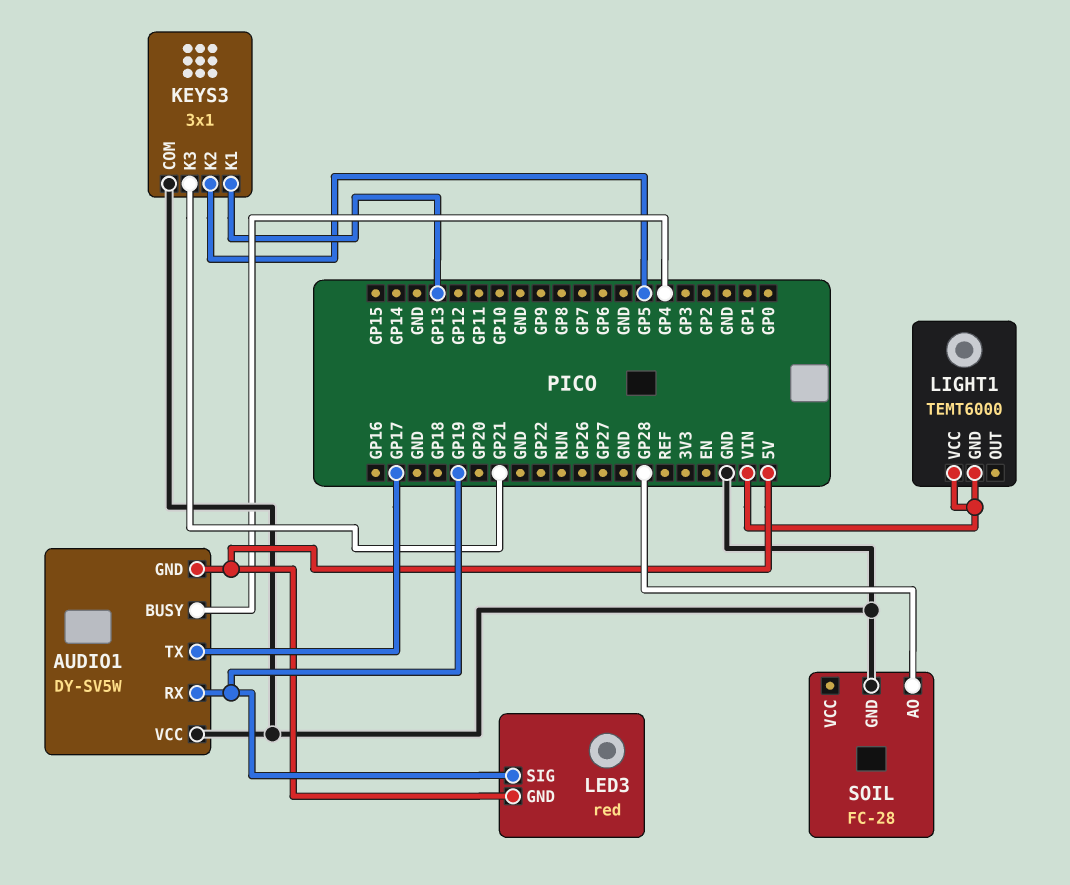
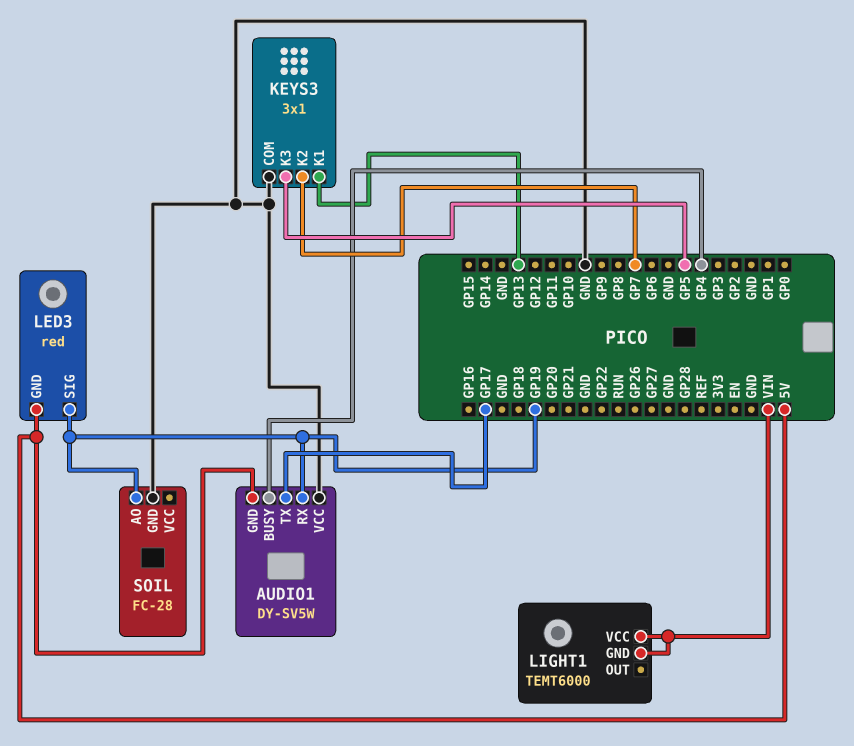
KEYS3 pin K2: GP5 -> GP7
KEYS3 pin K3: GP21 -> GP5
SOIL pin AO: GP28 -> GP19

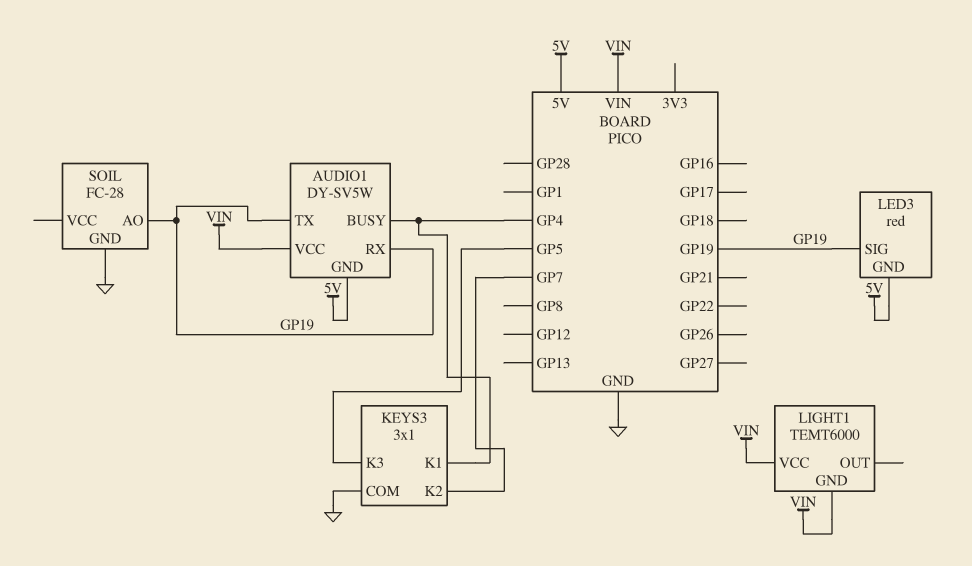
AUDIO1 pin TX: GP17 -> GP19
AUDIO1 pin VCC: GND -> VIN
KEYS3 pin K1: GP13 -> GP4

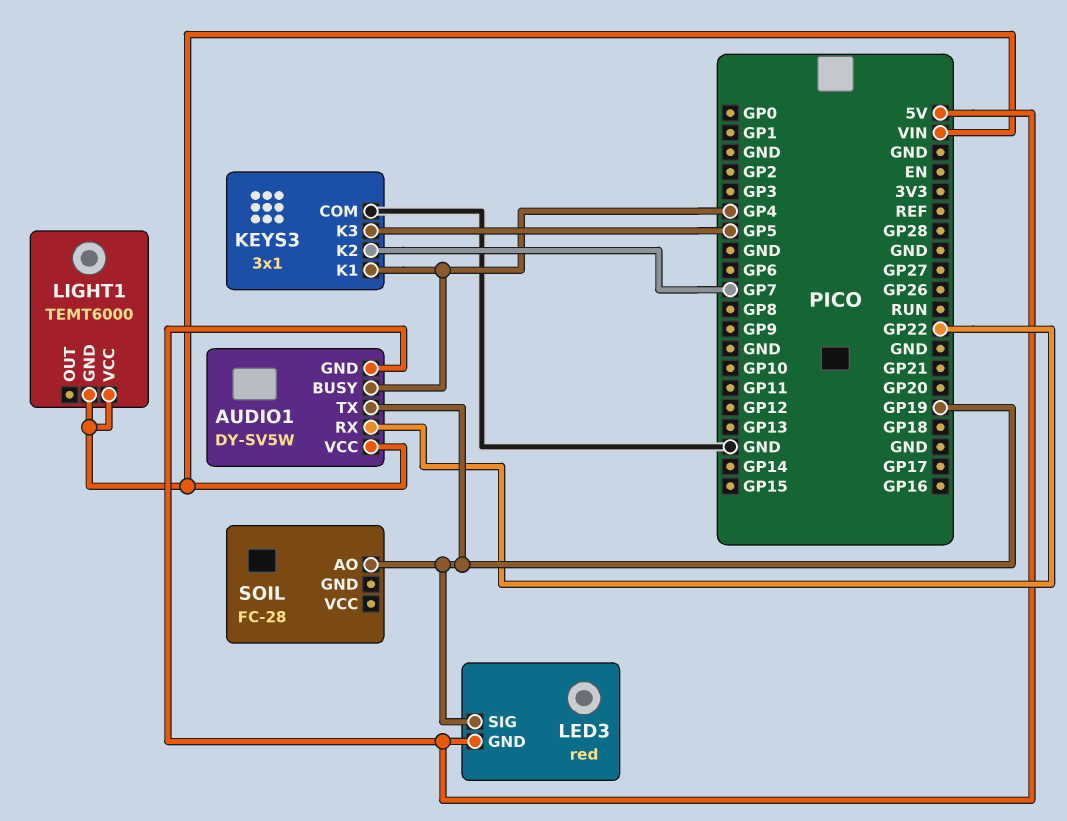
AUDIO1 pin RX: GP19 -> GP22
SOIL pin GND: GND -> none

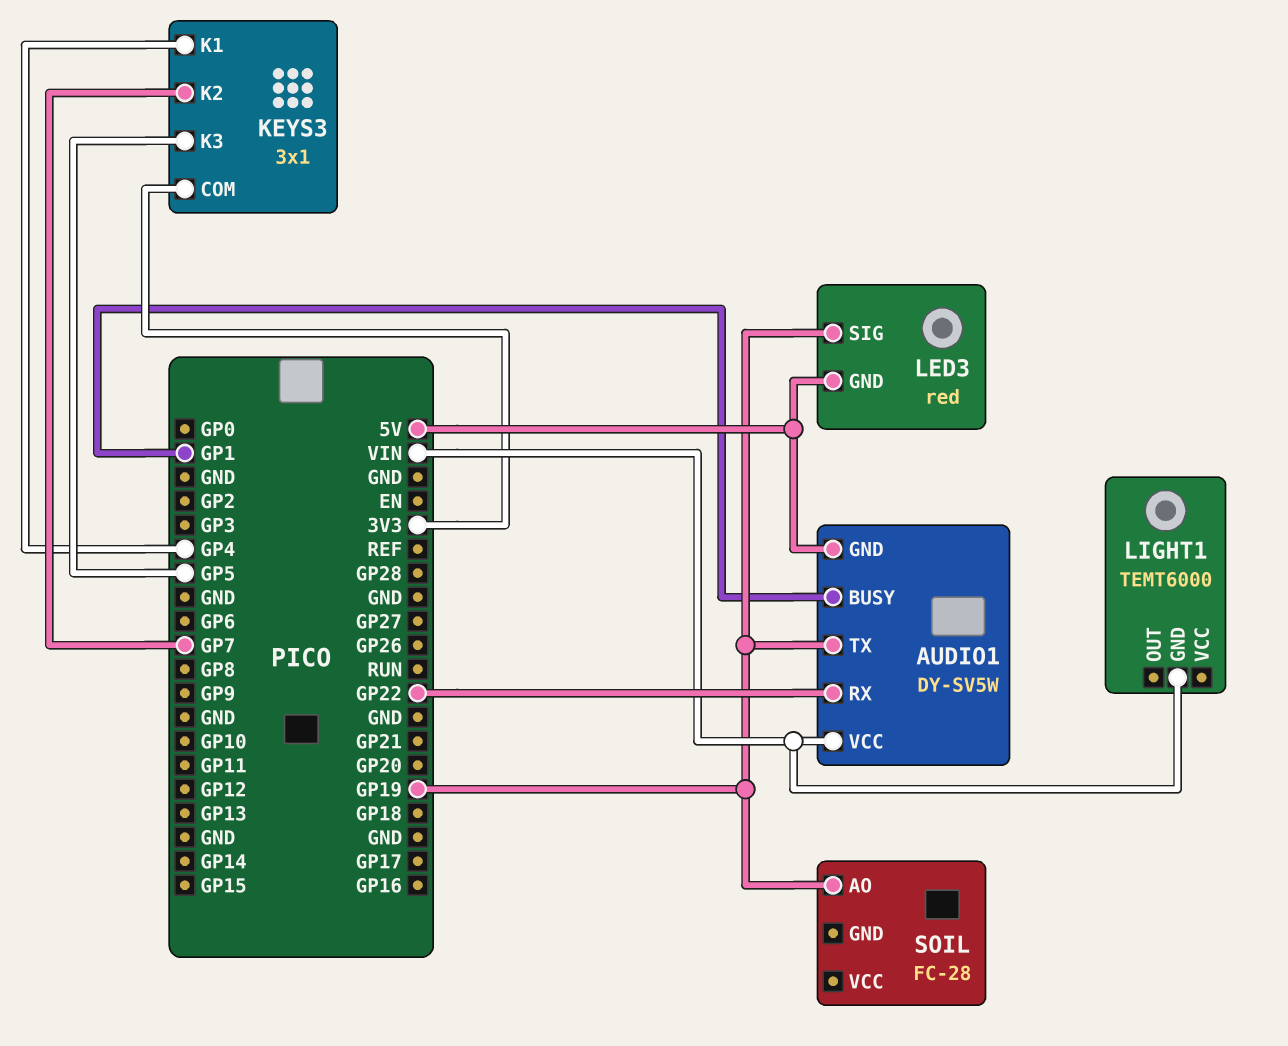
AUDIO1 pin BUSY: GP4 -> GP1
KEYS3 pin COM: GND -> 3V3
LIGHT1 pin VCC: VIN -> none

